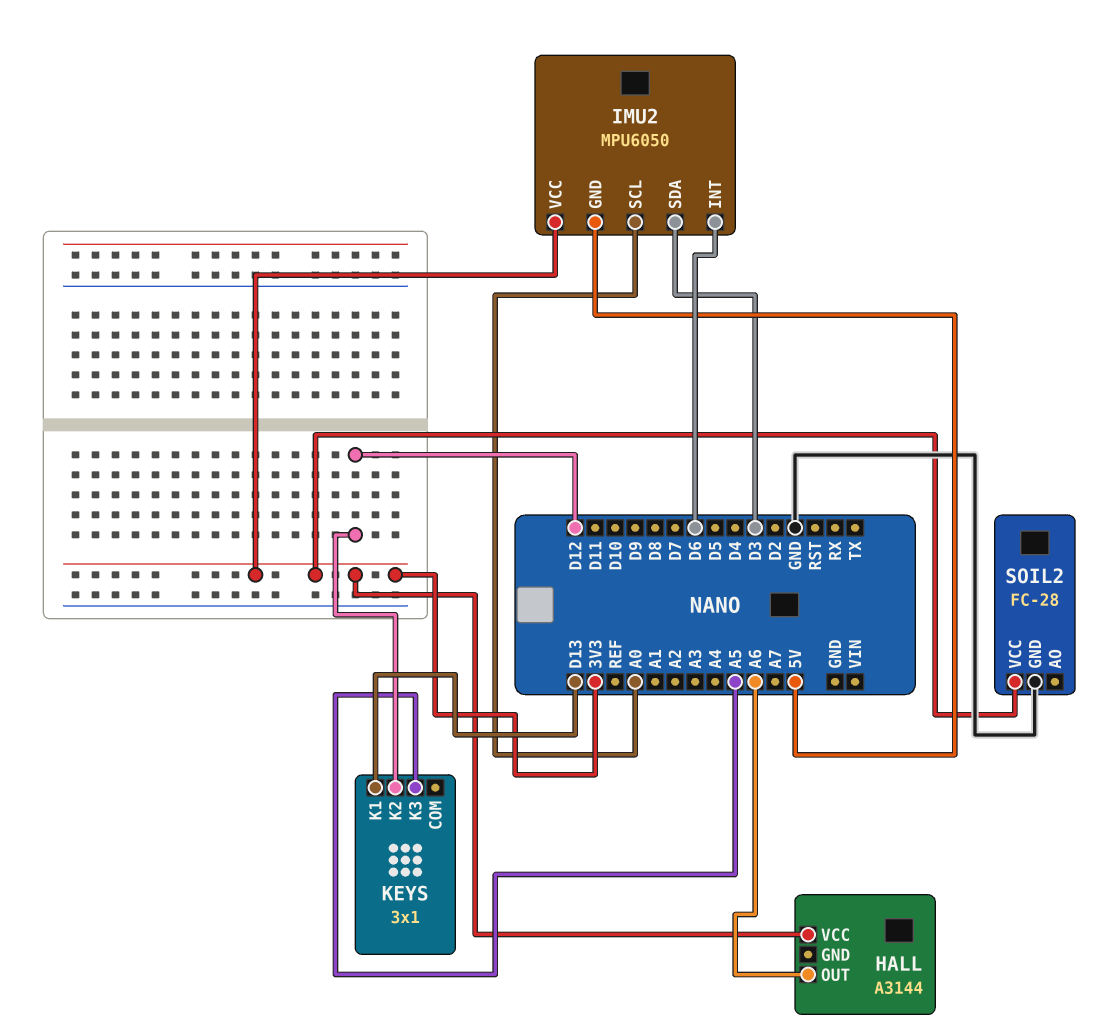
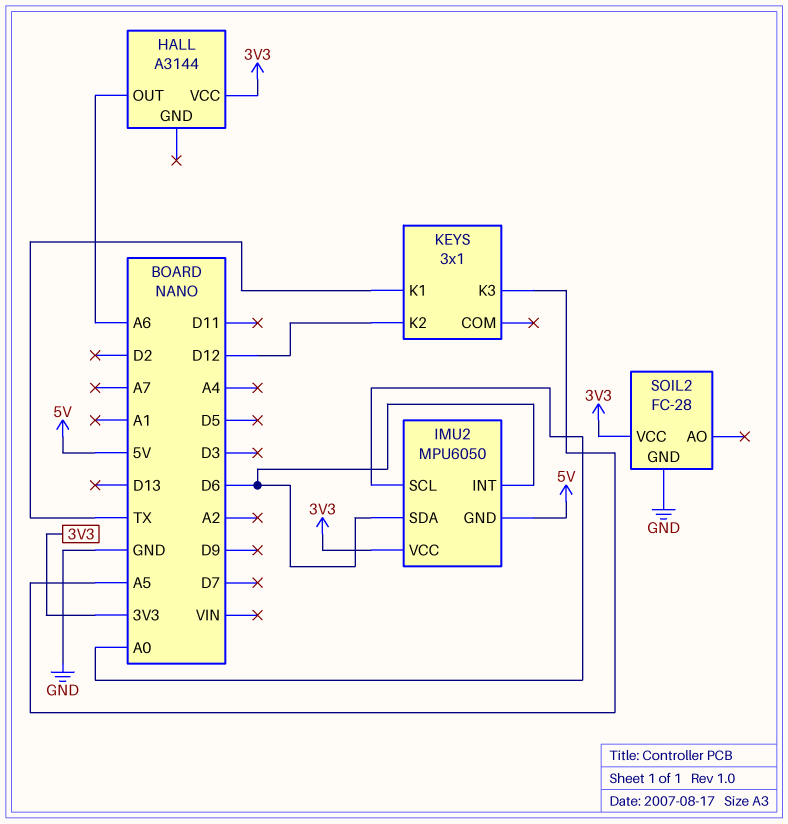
IMU2 pin SDA: D3 -> D6
KEYS pin K1: D13 -> TX

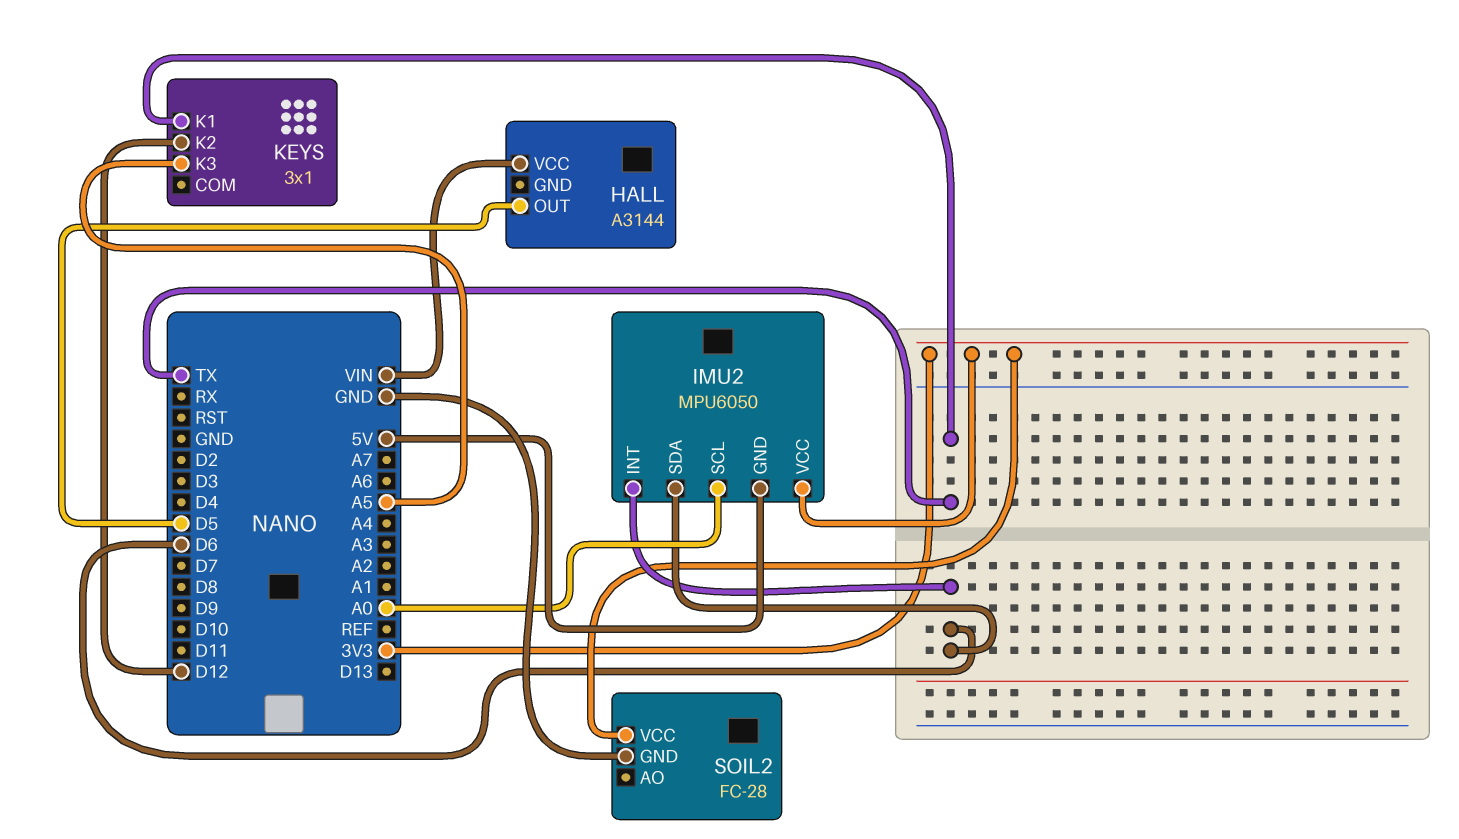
HALL pin OUT: A6 -> D5
HALL pin VCC: 3V3 -> VIN

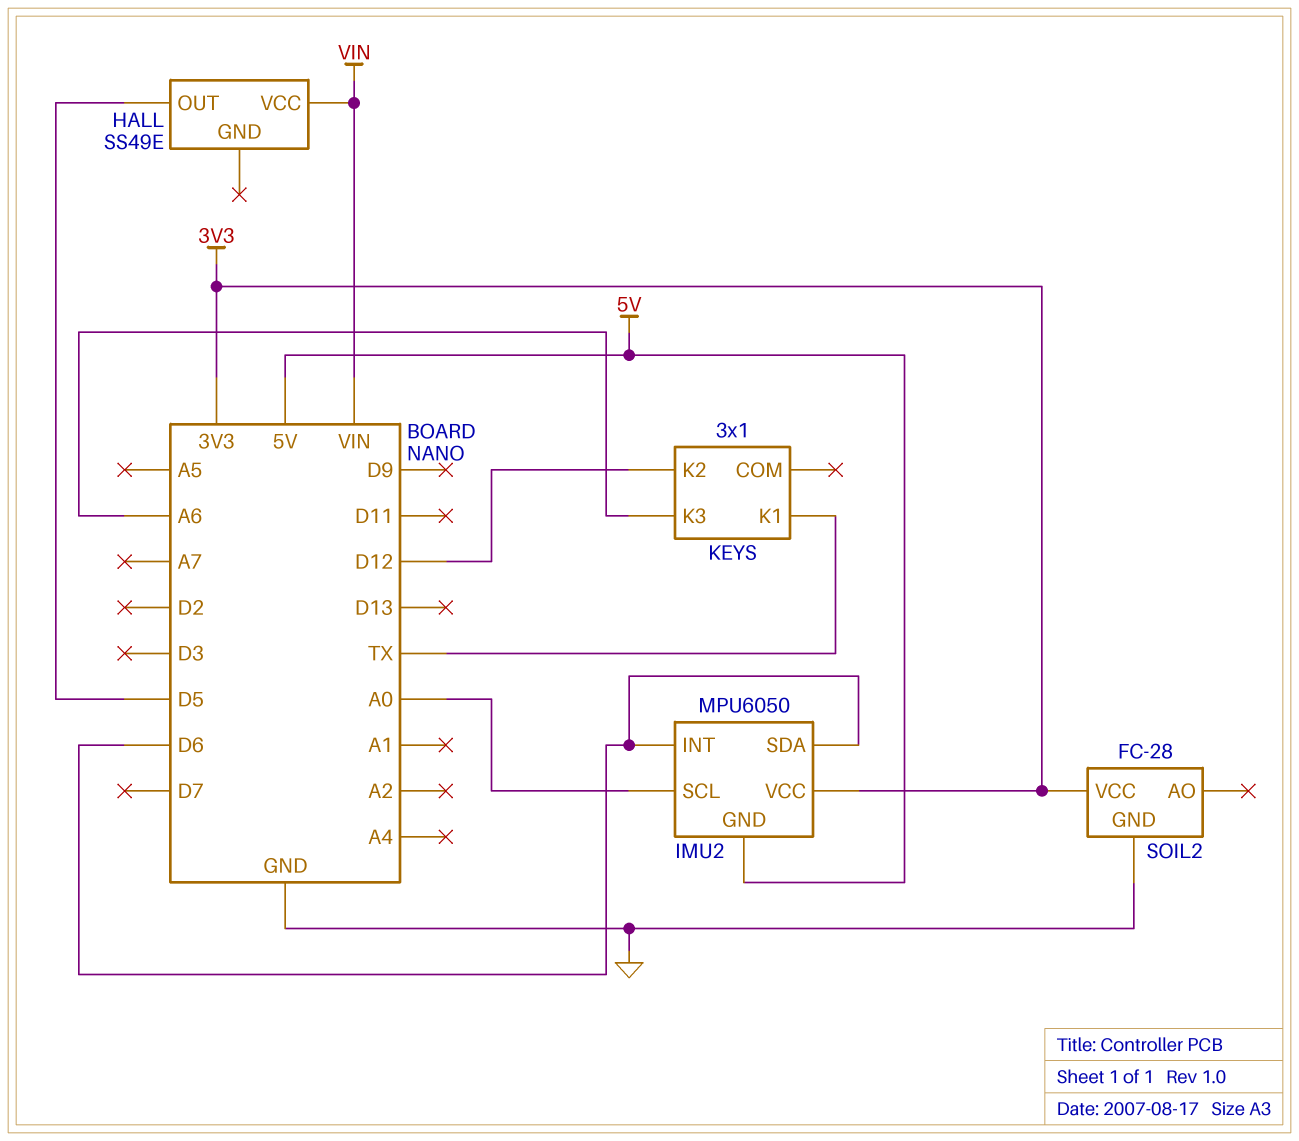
HALL: A3144 -> SS49E
KEYS pin K3: A5 -> A6

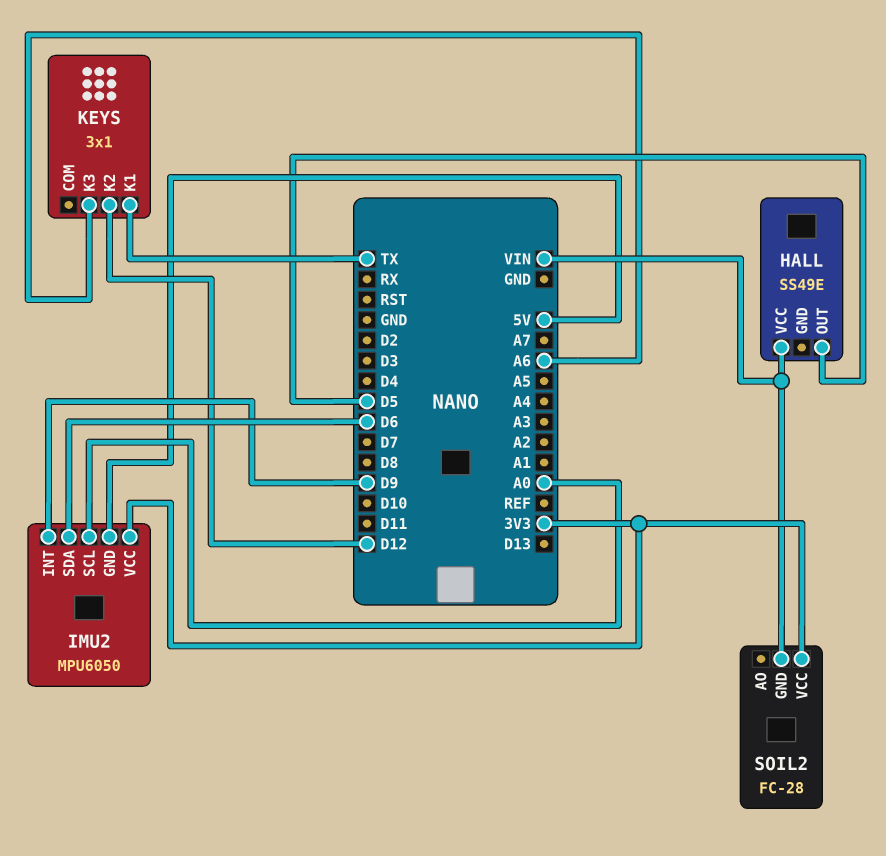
IMU2 pin INT: D6 -> D9
SOIL2 pin GND: GND -> VIN

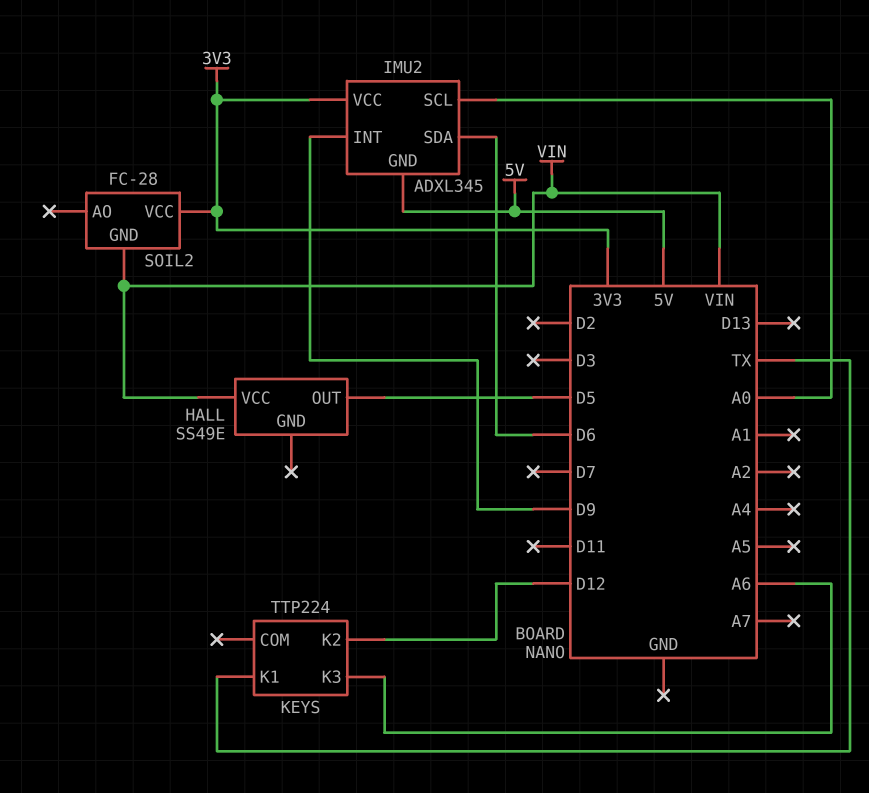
IMU2: MPU6050 -> ADXL345
KEYS: 3x1 -> TTP224

